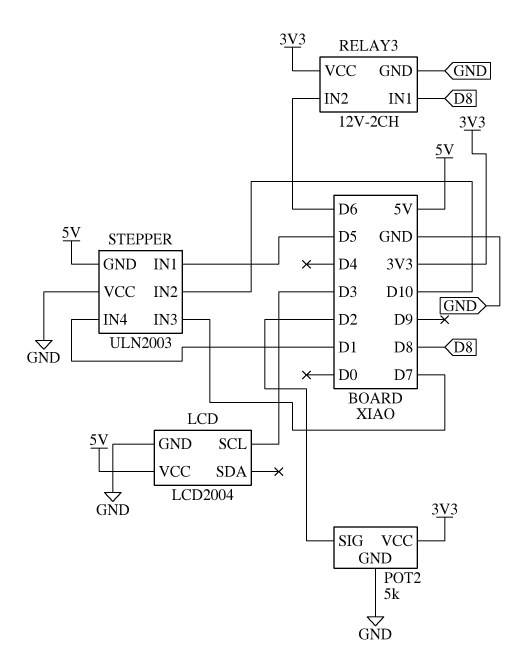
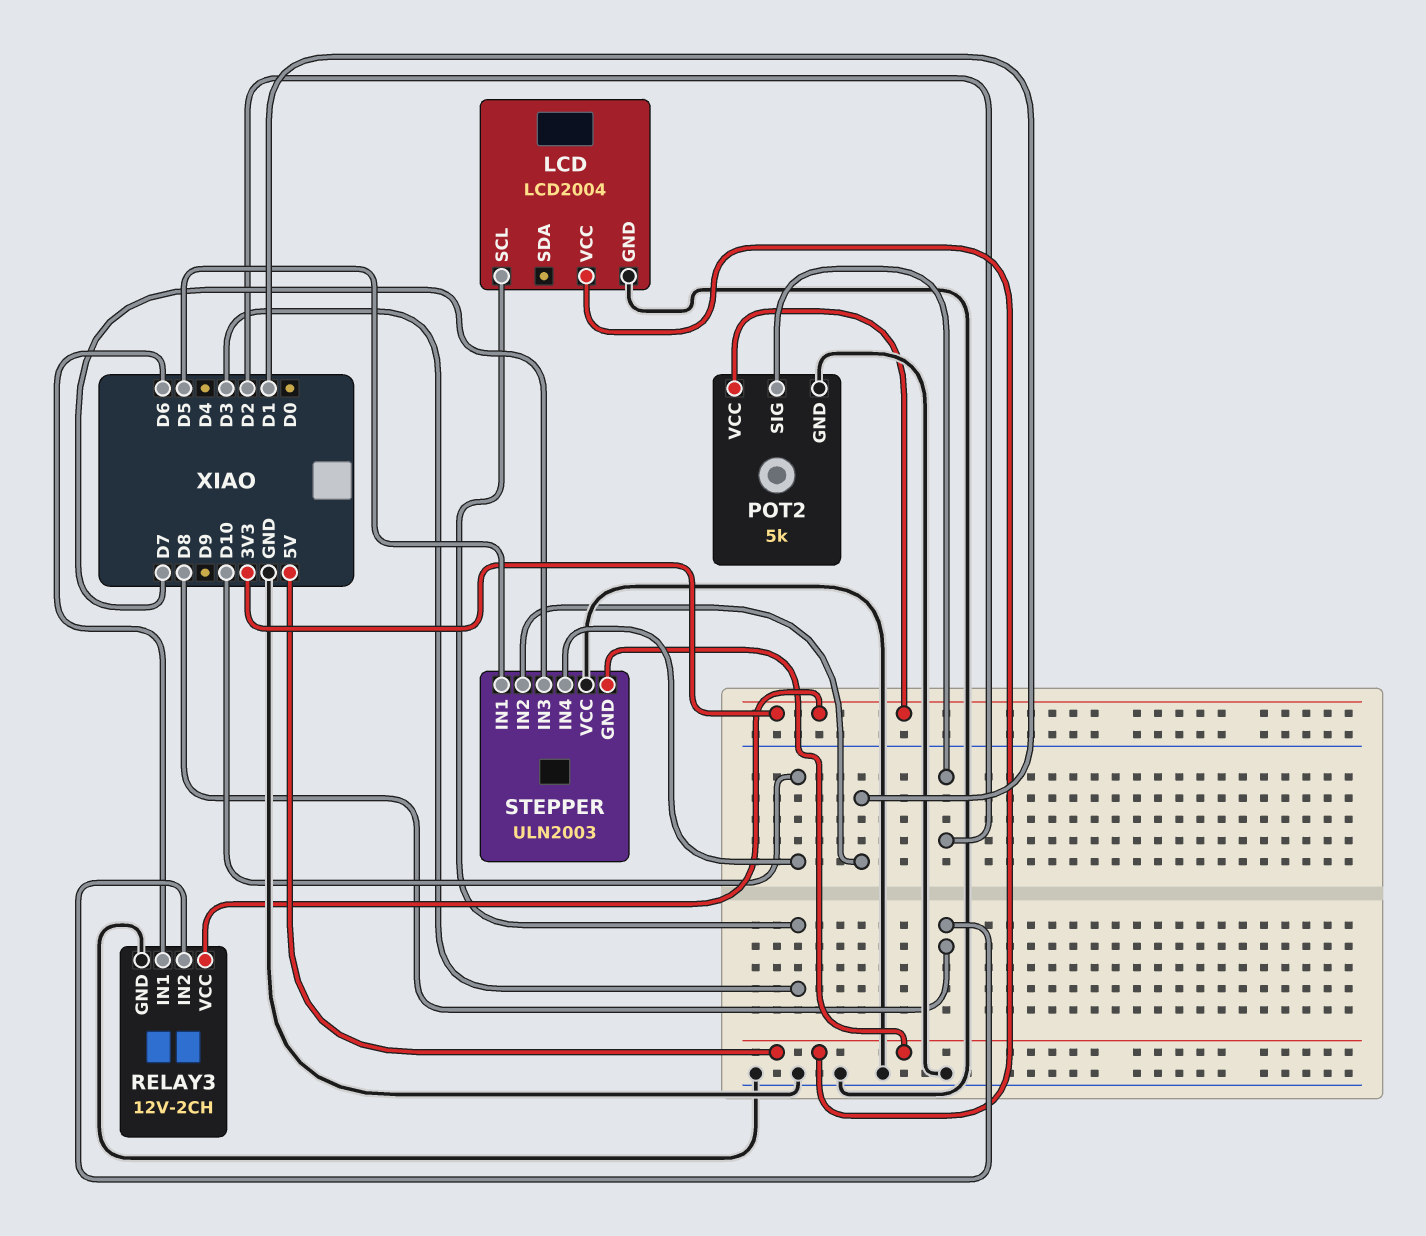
RELAY3 pin IN1: D8 -> D6
RELAY3 pin IN2: D6 -> D8
STEPPER pin IN2: D10 -> D1
STEPPER pin IN4: D1 -> D10

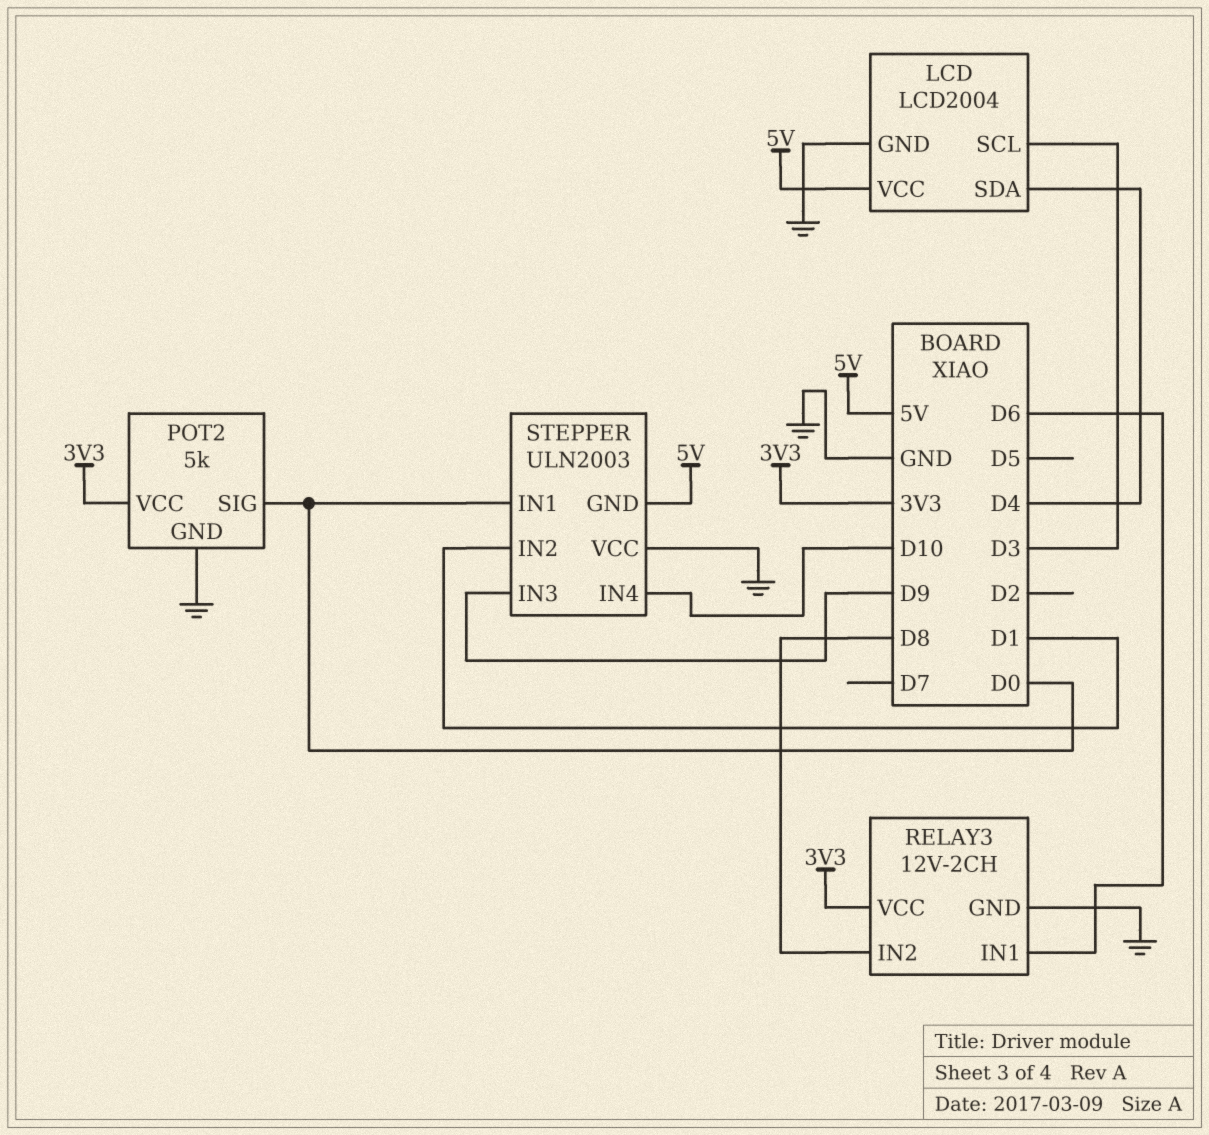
LCD pin SDA: none -> D4
POT2 pin SIG: D2 -> D0
STEPPER pin IN1: D5 -> D0
STEPPER pin IN3: D7 -> D9

